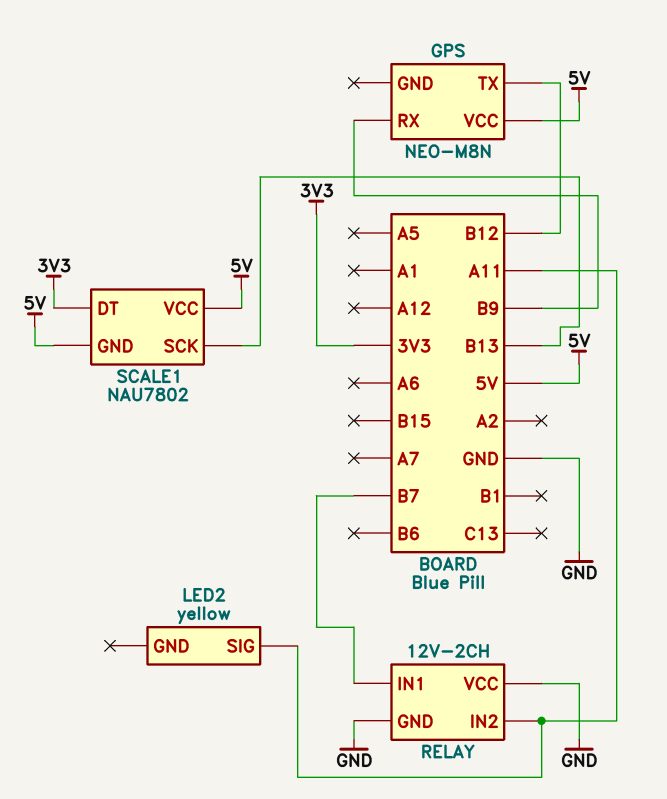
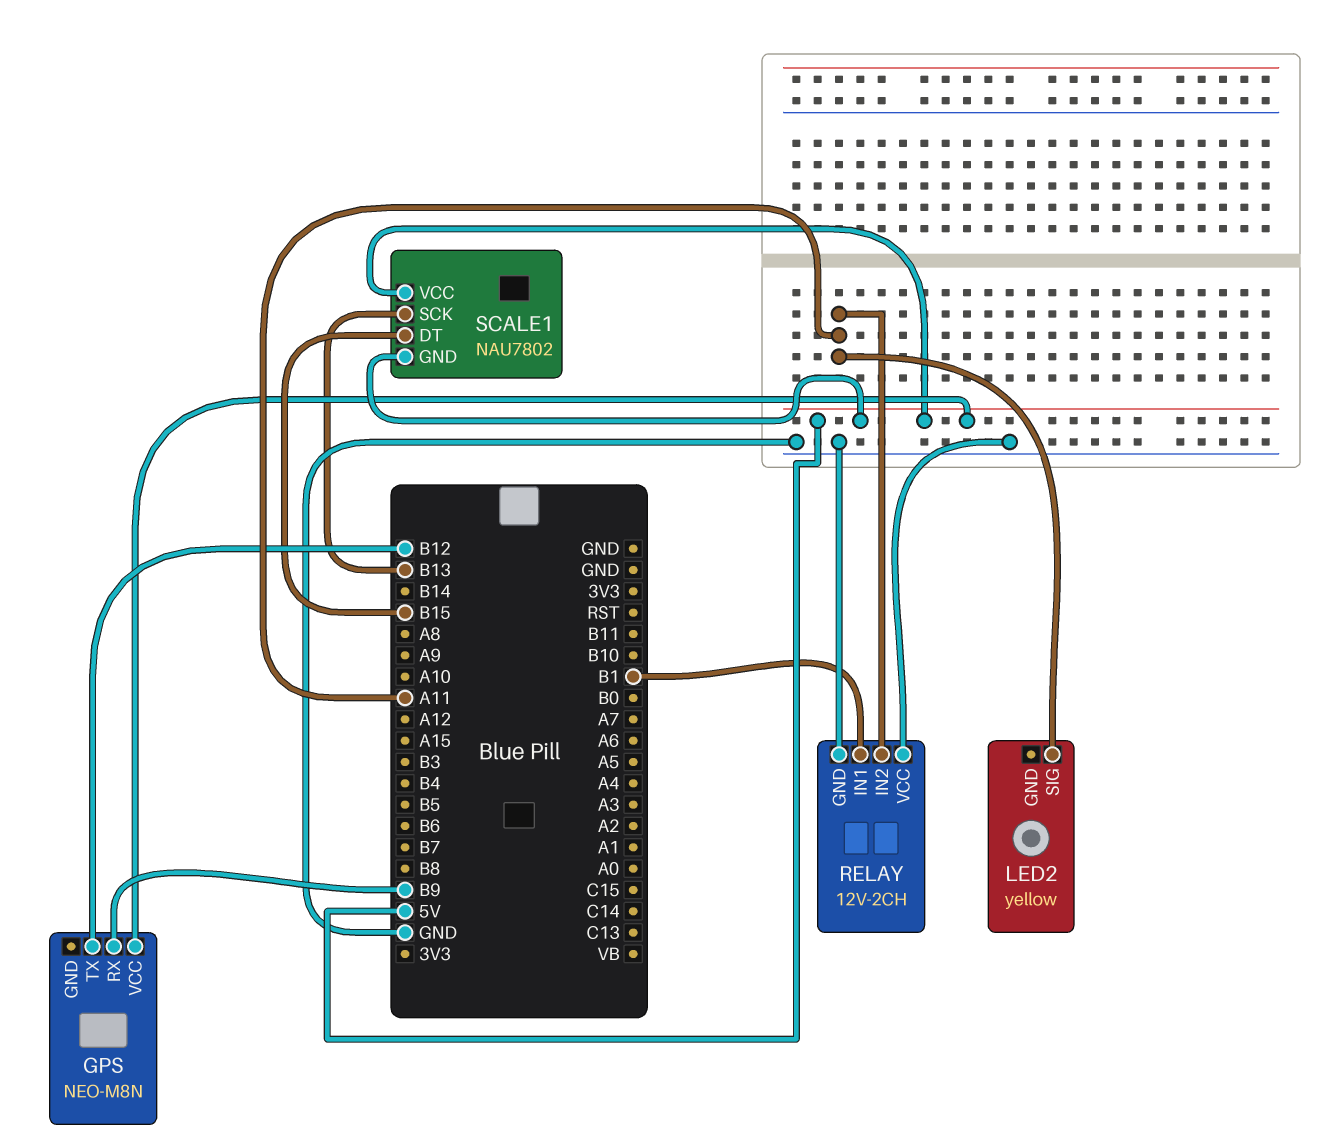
RELAY pin IN1: B7 -> B1
SCALE1 pin DT: 3V3 -> B15

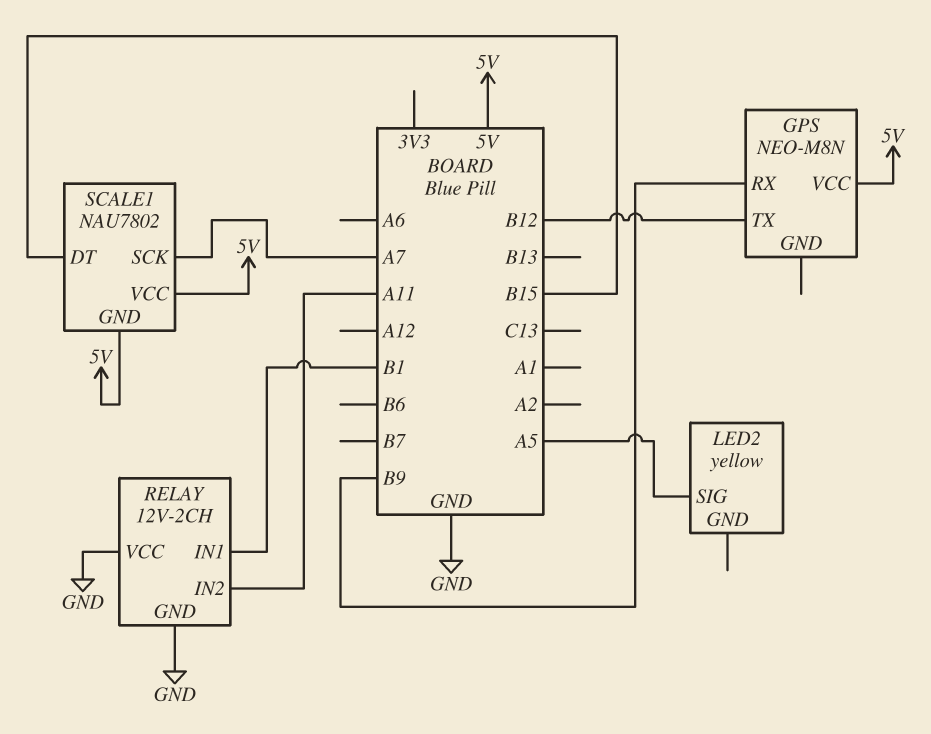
LED2 pin SIG: A11 -> A5
SCALE1 pin SCK: B13 -> A7

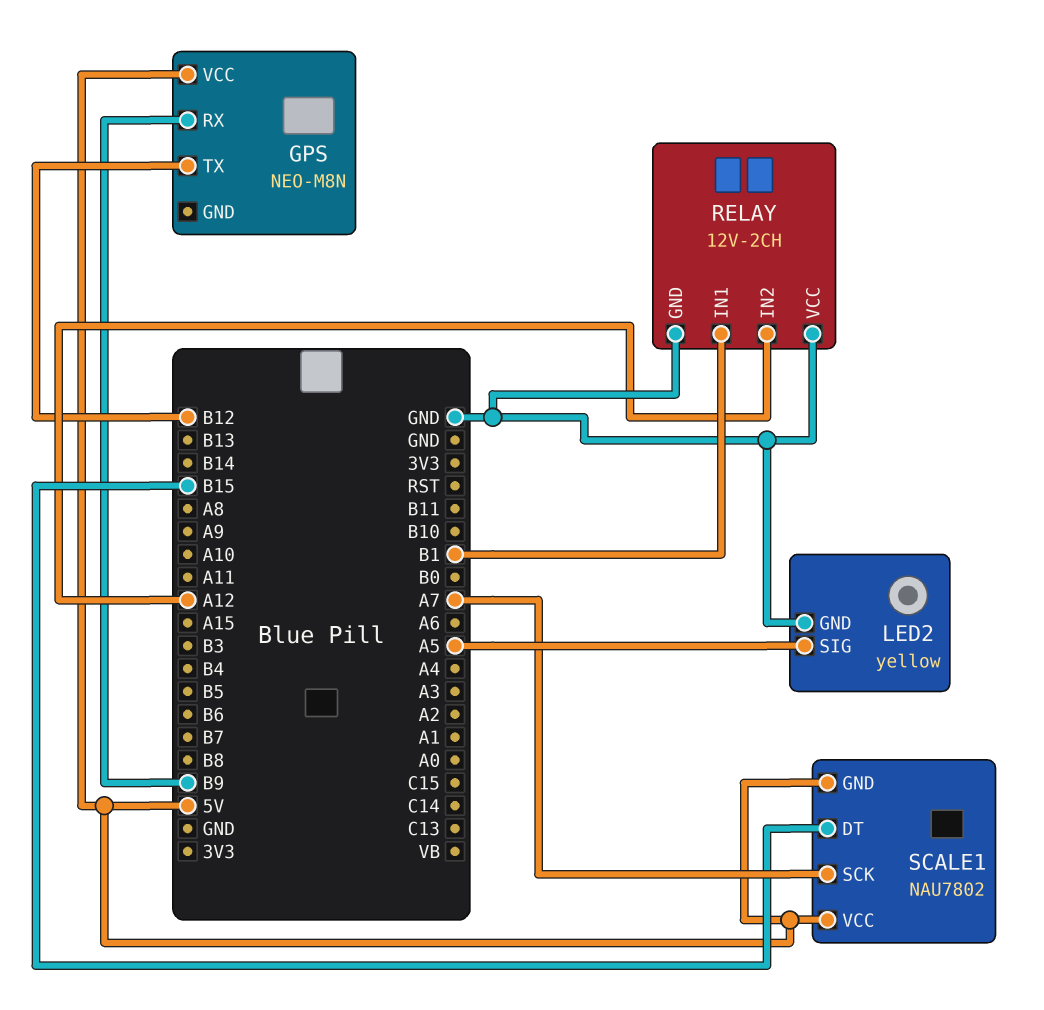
LED2 pin GND: none -> GND
RELAY pin IN2: A11 -> A12

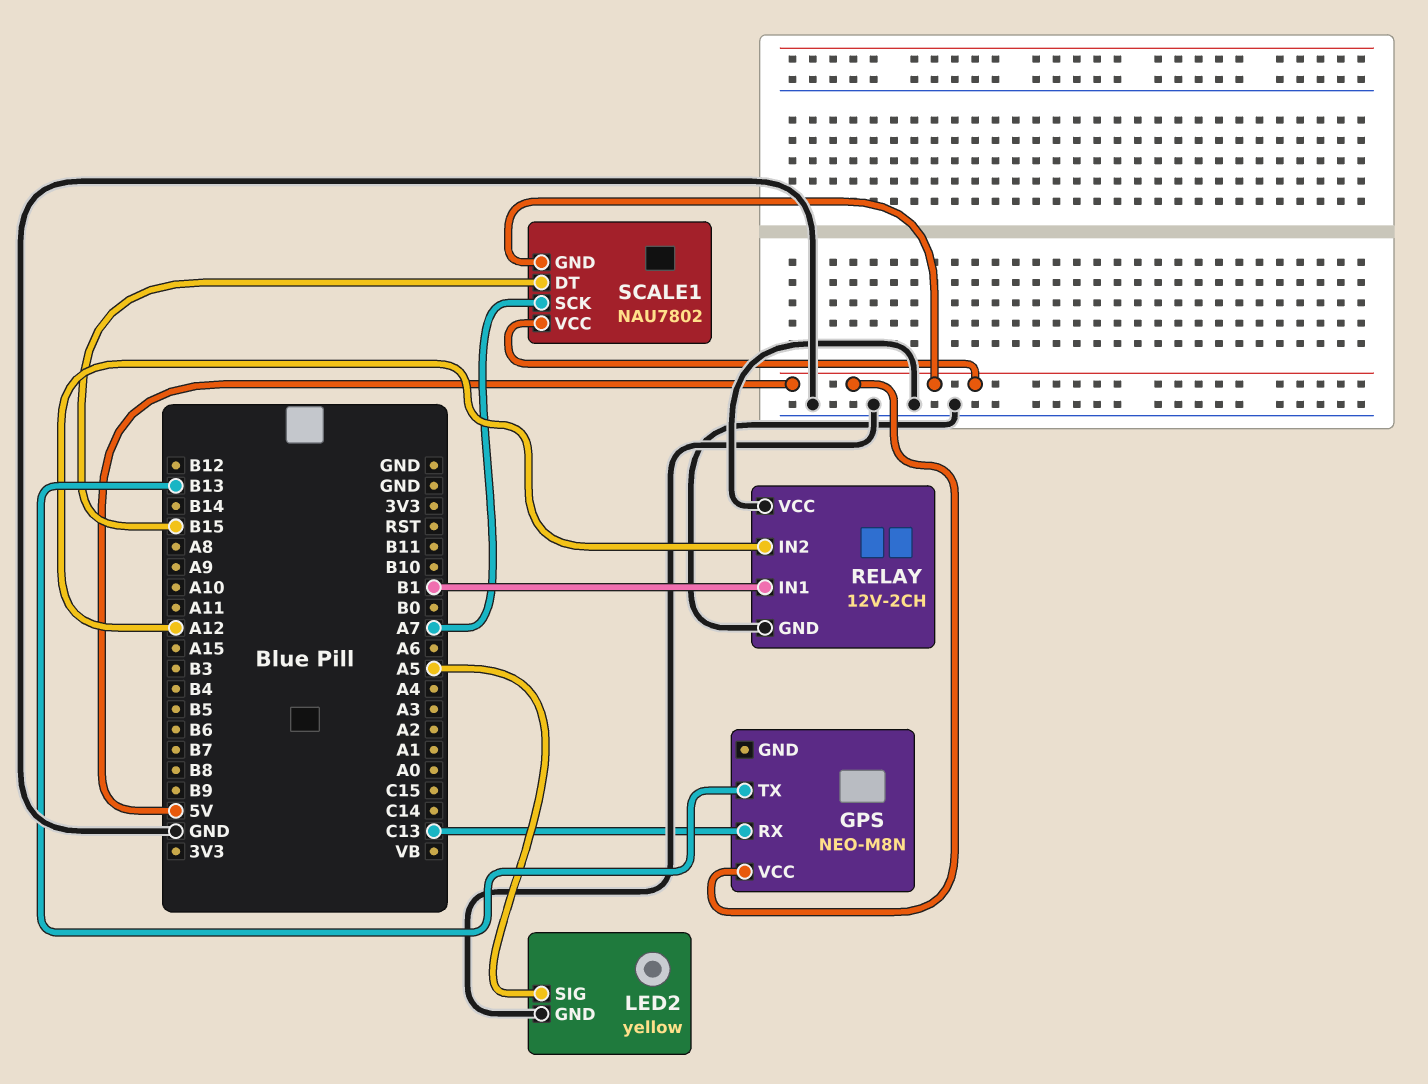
GPS pin RX: B9 -> C13
GPS pin TX: B12 -> B13

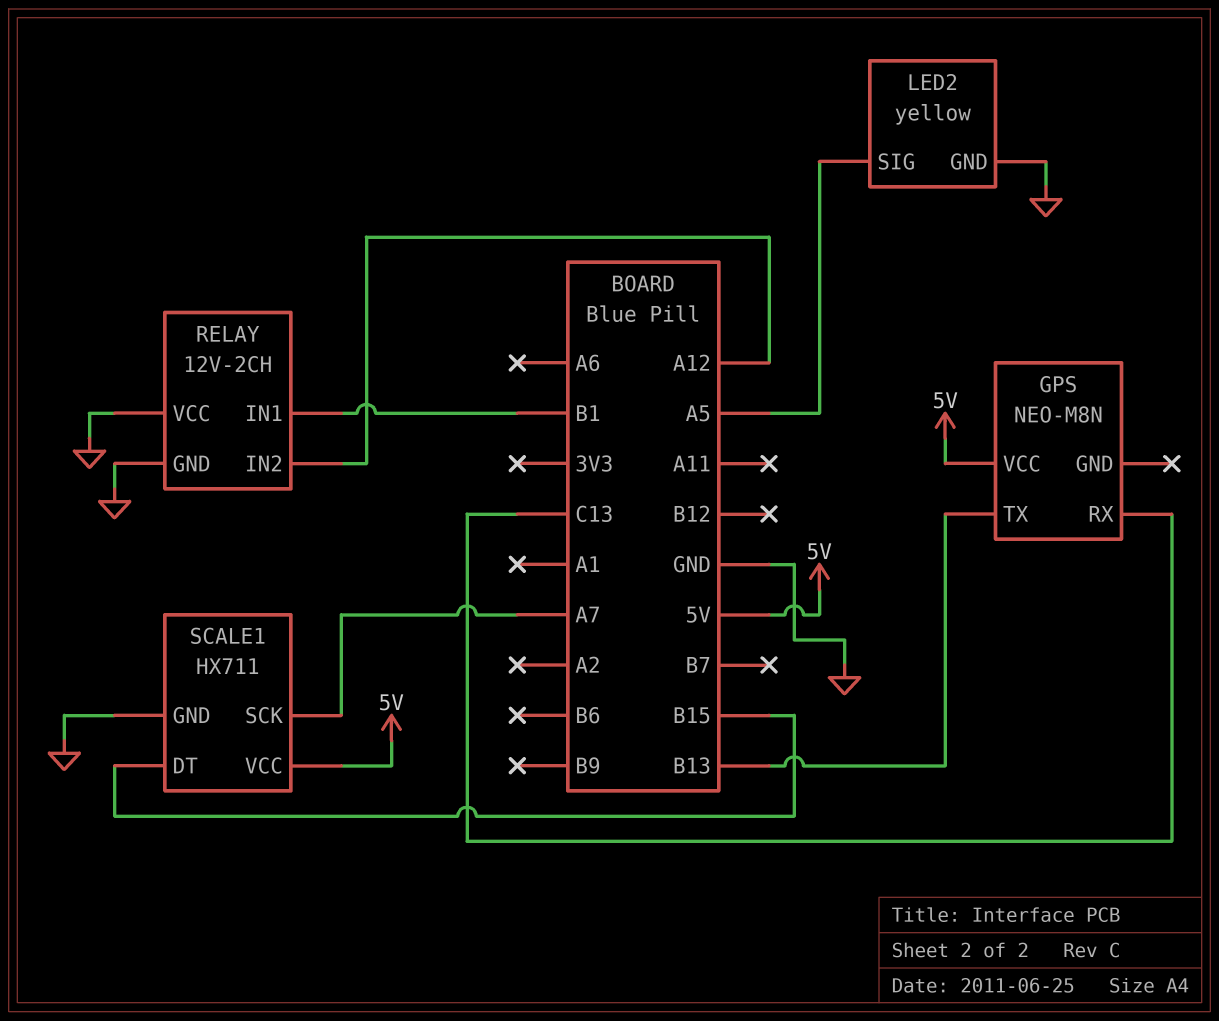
SCALE1: NAU7802 -> HX711
SCALE1 pin GND: 5V -> GND

